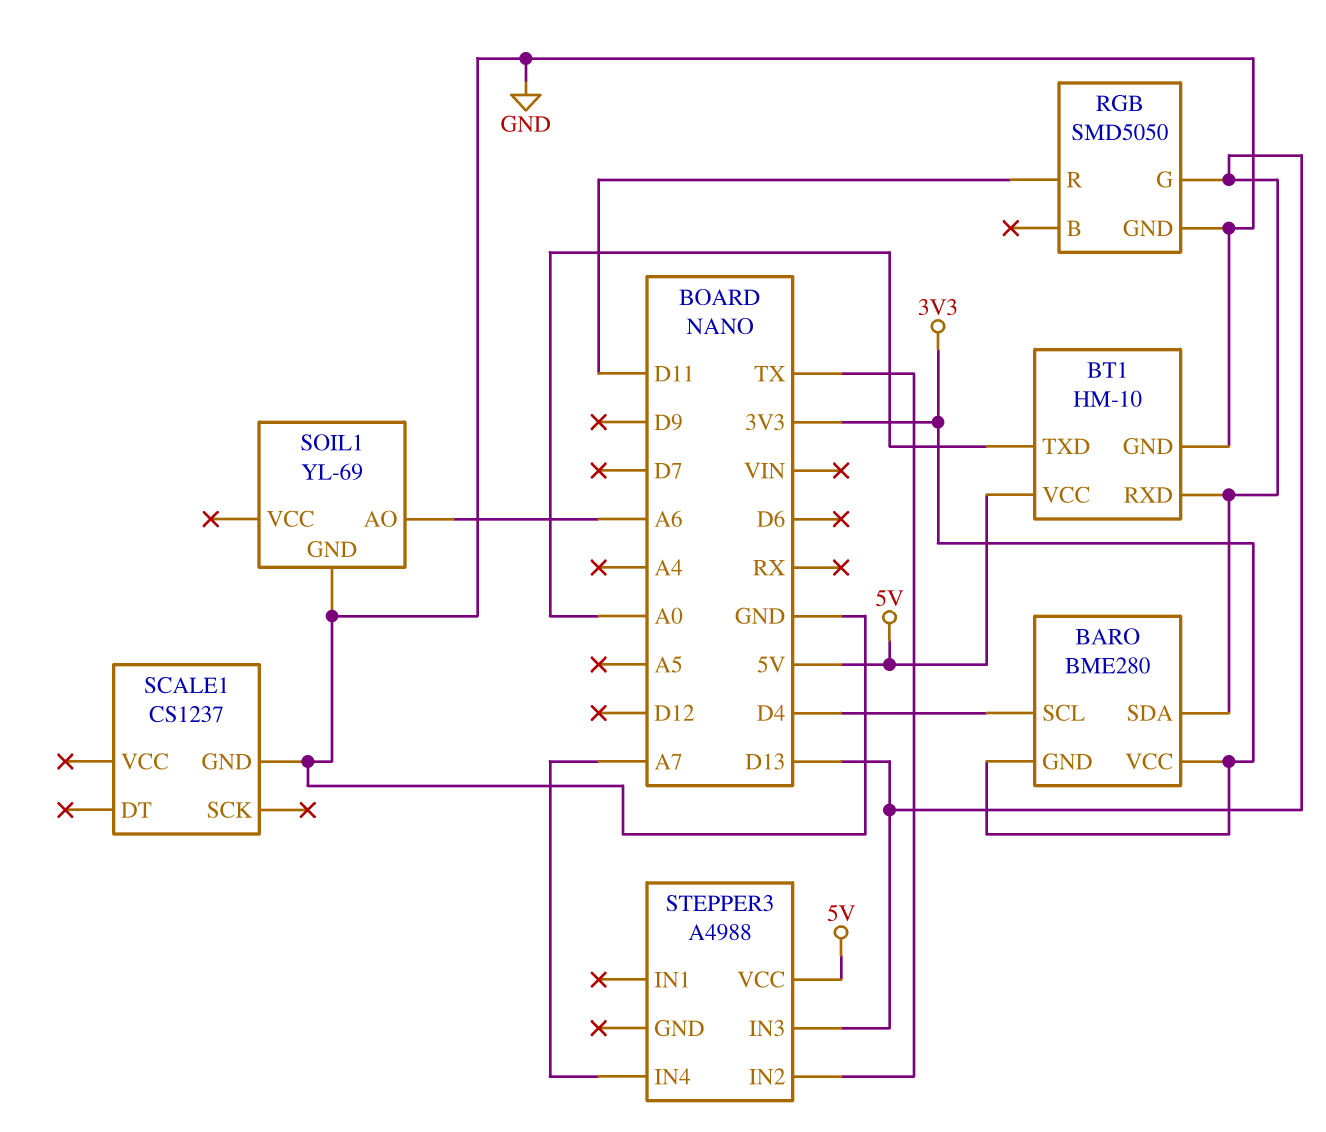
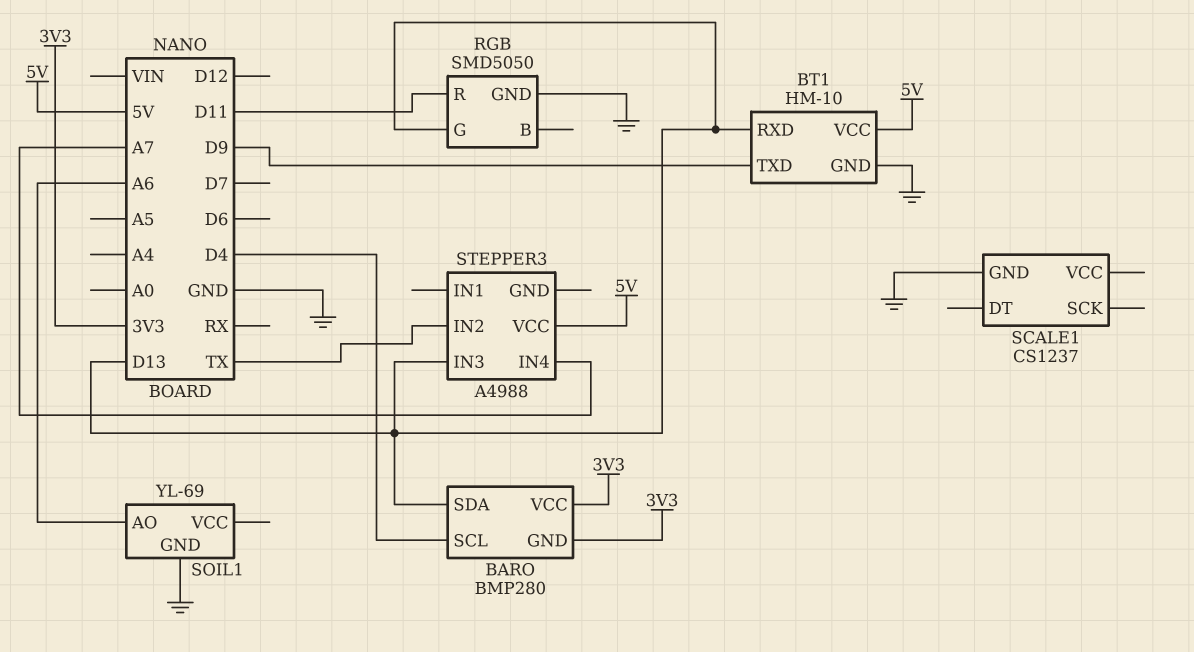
BARO: BME280 -> BMP280
BT1 pin TXD: A0 -> D9

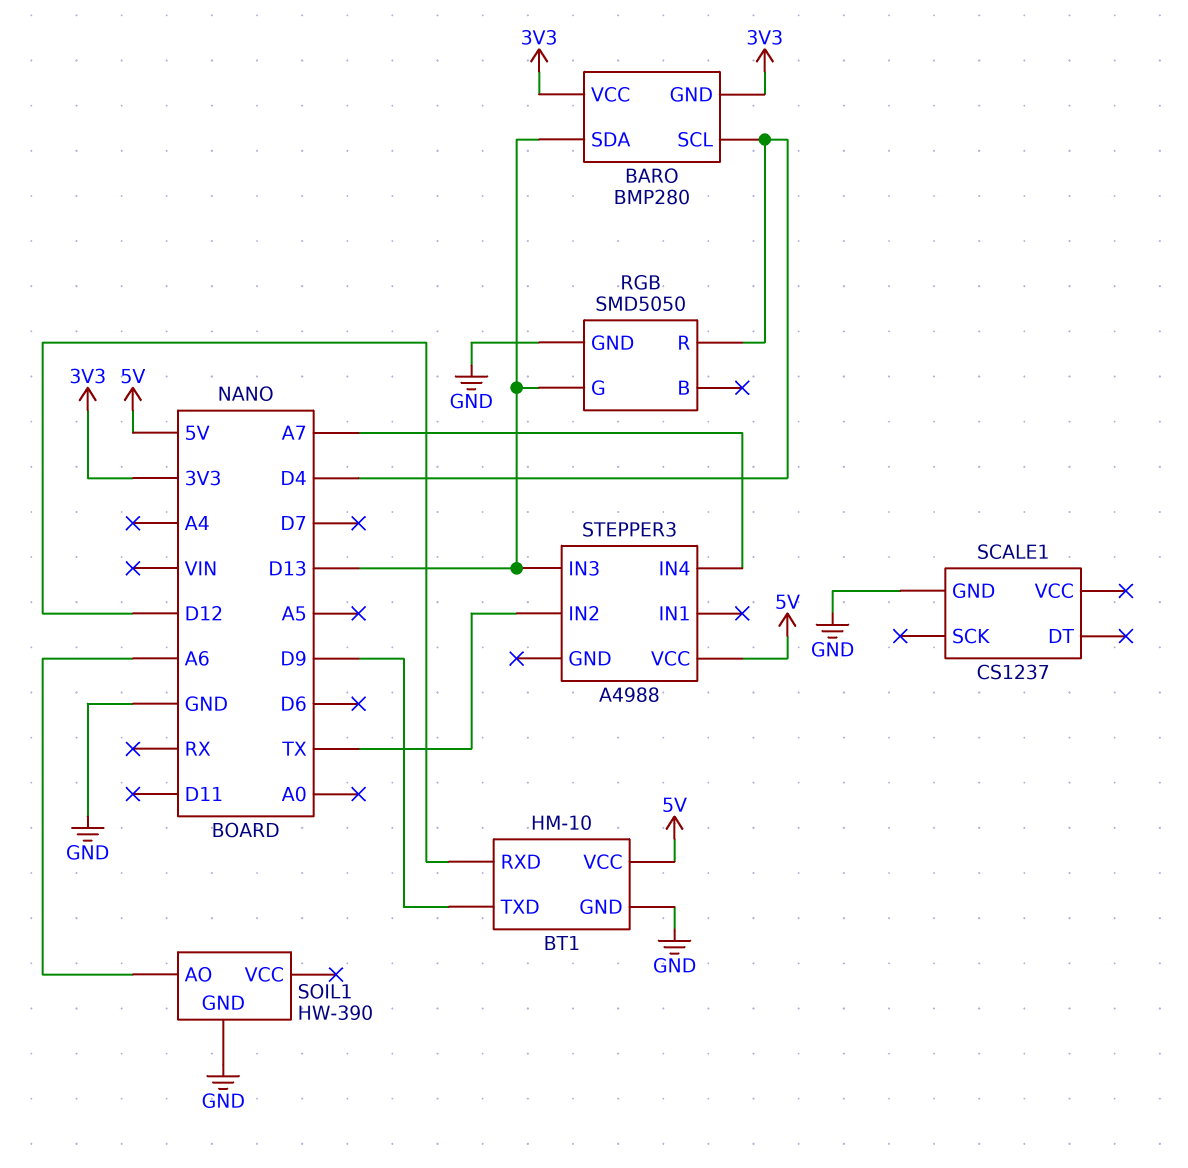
BT1 pin RXD: D13 -> D12
RGB pin R: D11 -> D4
SOIL1: YL-69 -> HW-390

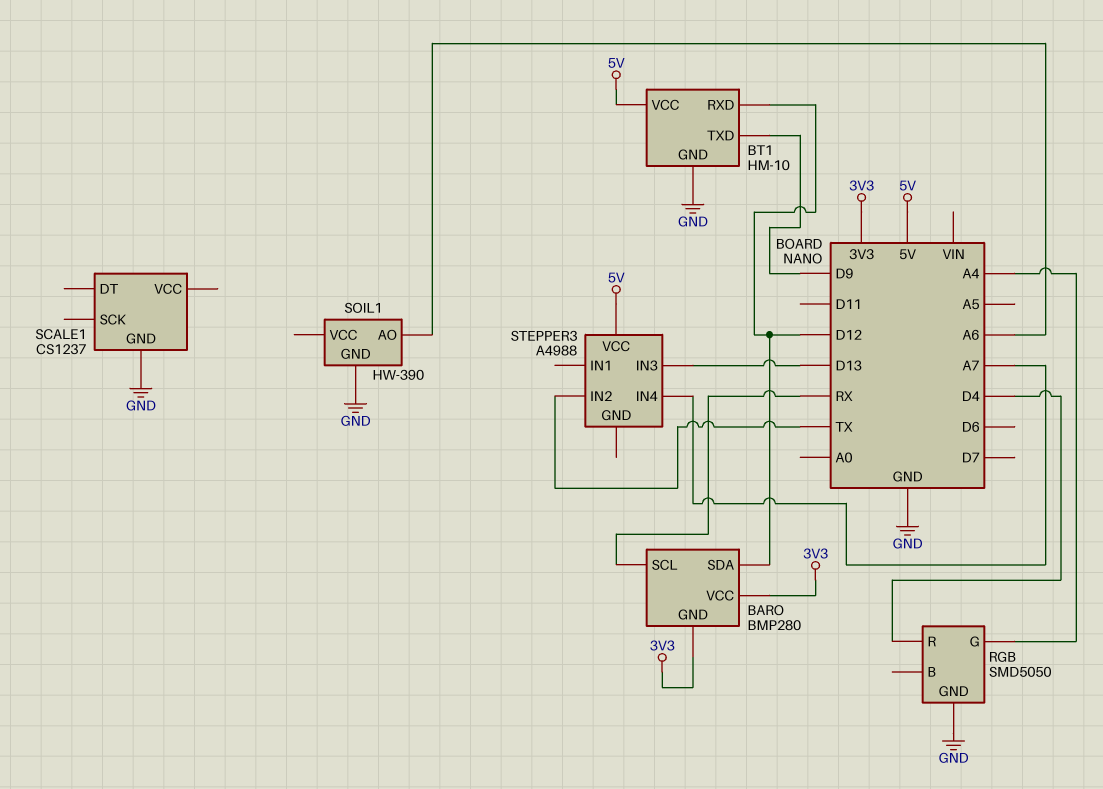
BARO pin SCL: D4 -> RX
BARO pin SDA: D13 -> D12
RGB pin G: D13 -> A4

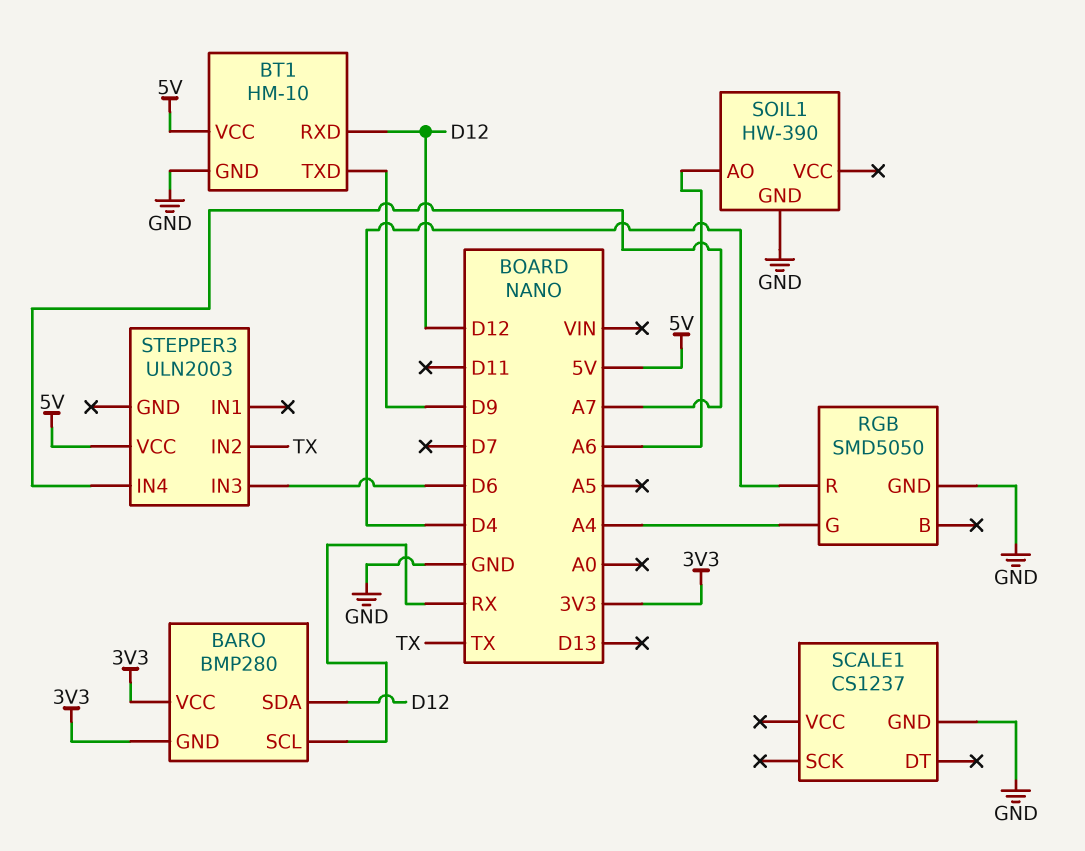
STEPPER3: A4988 -> ULN2003
STEPPER3 pin IN3: D13 -> D6

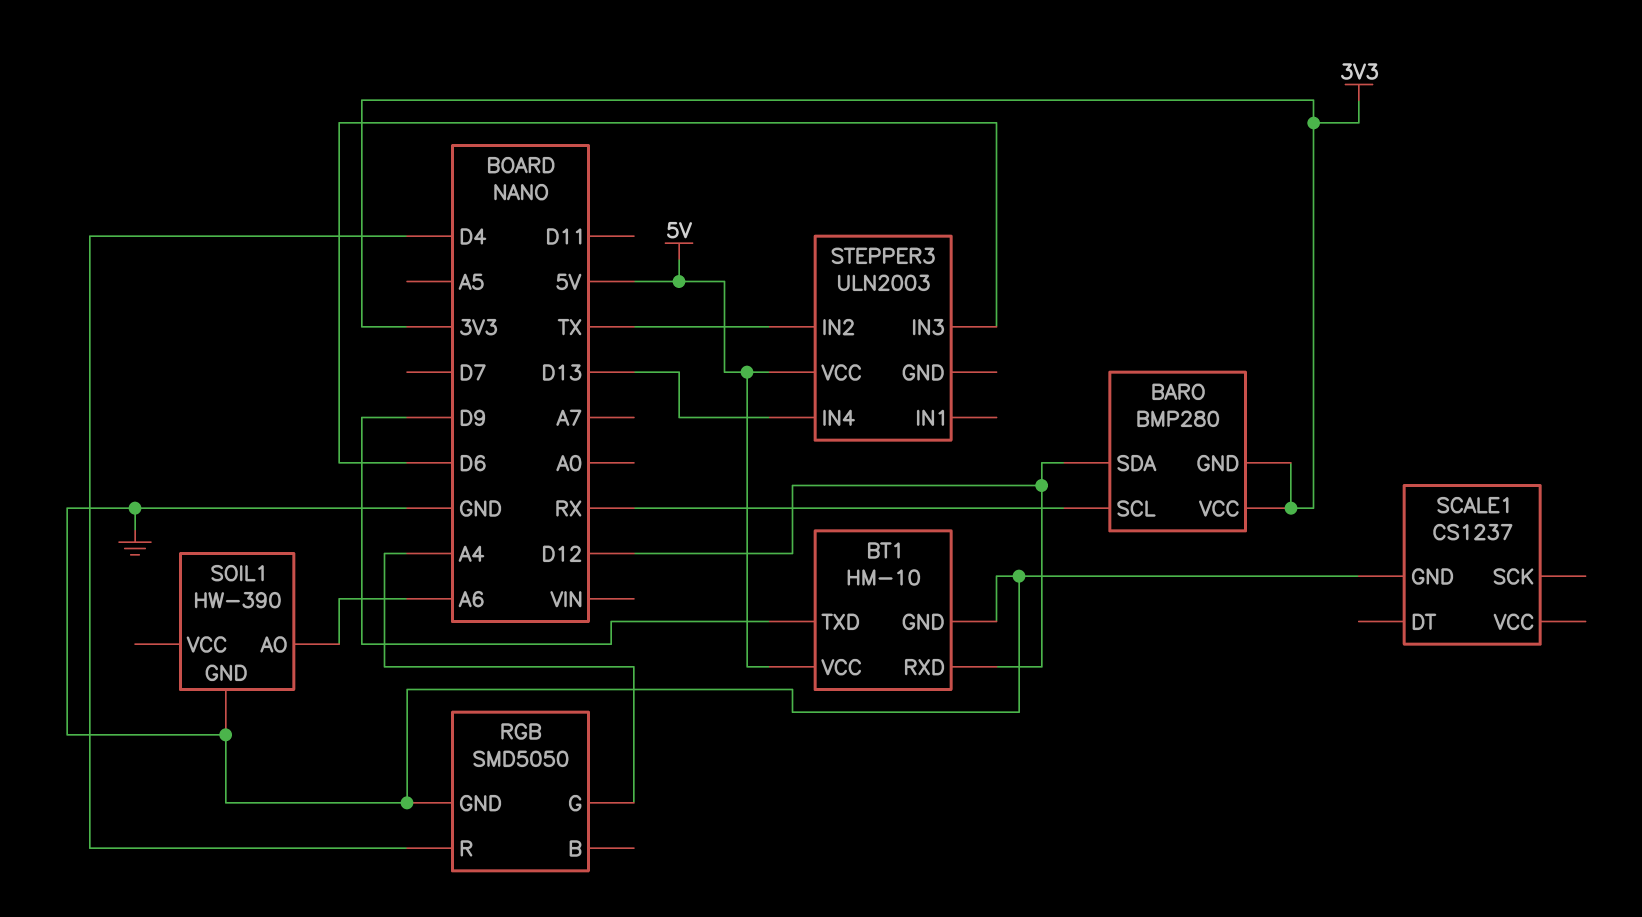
STEPPER3 pin IN4: A7 -> D13

